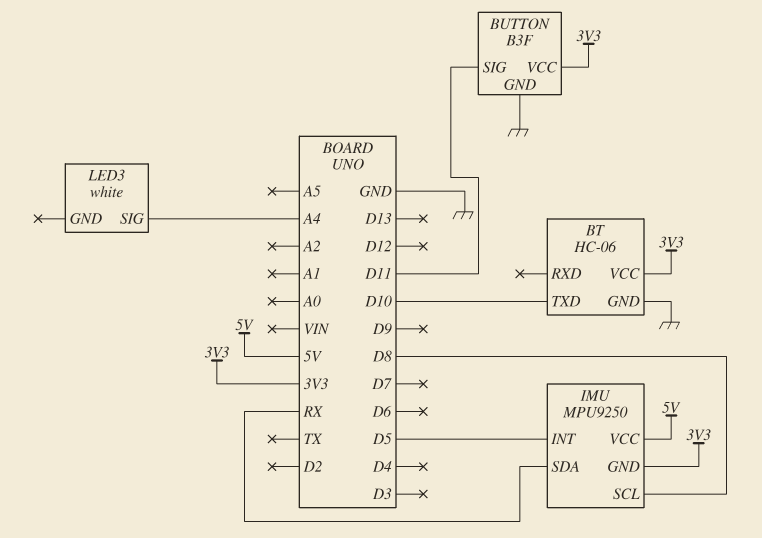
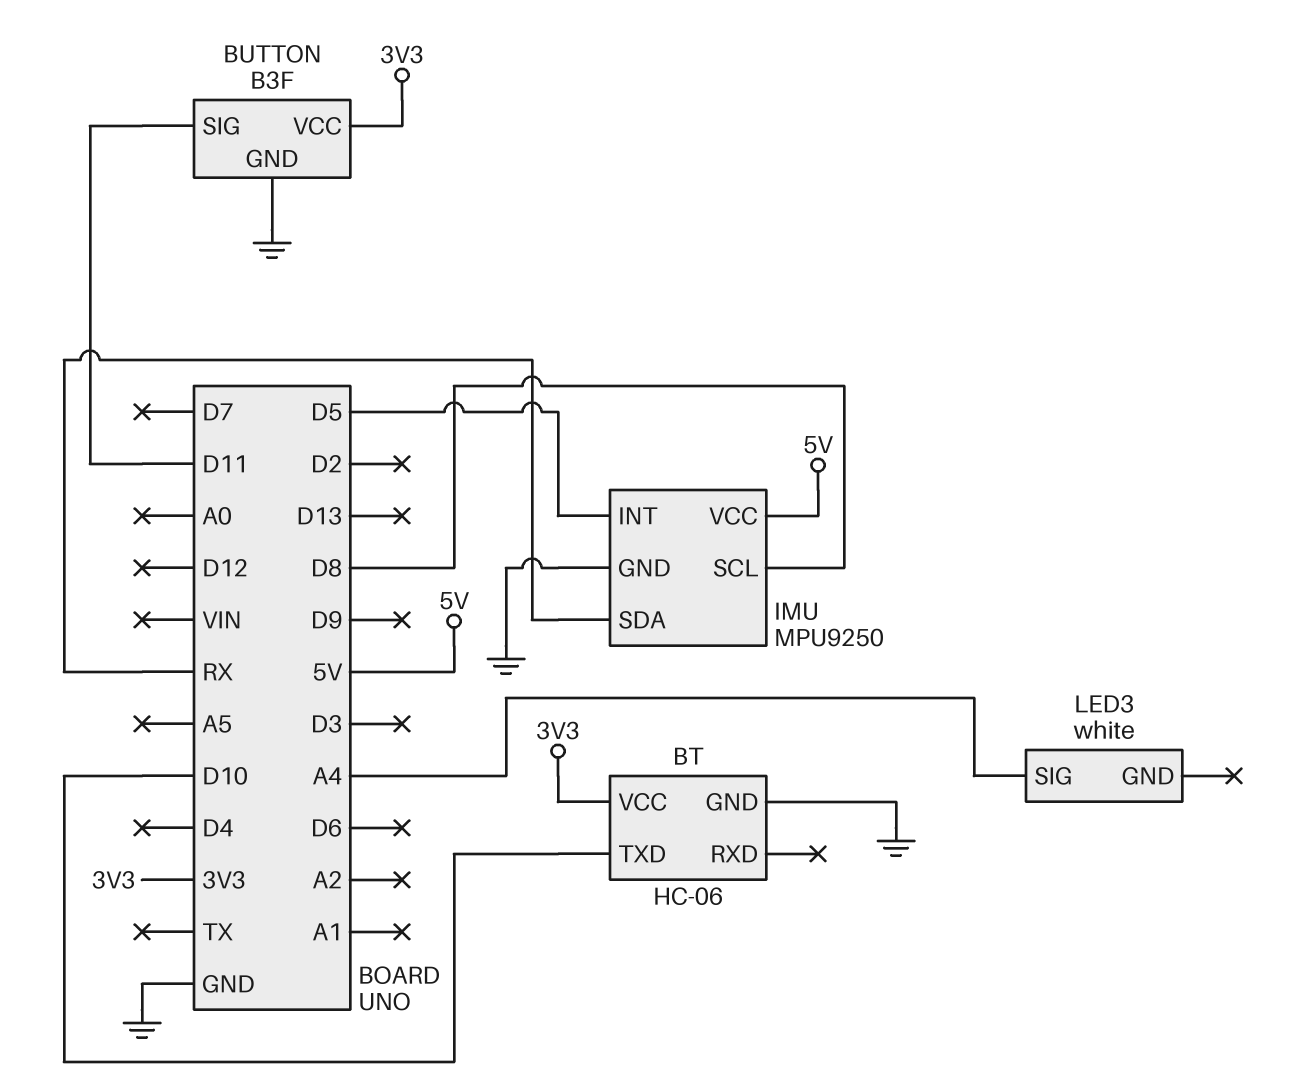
IMU pin GND: 3V3 -> GND

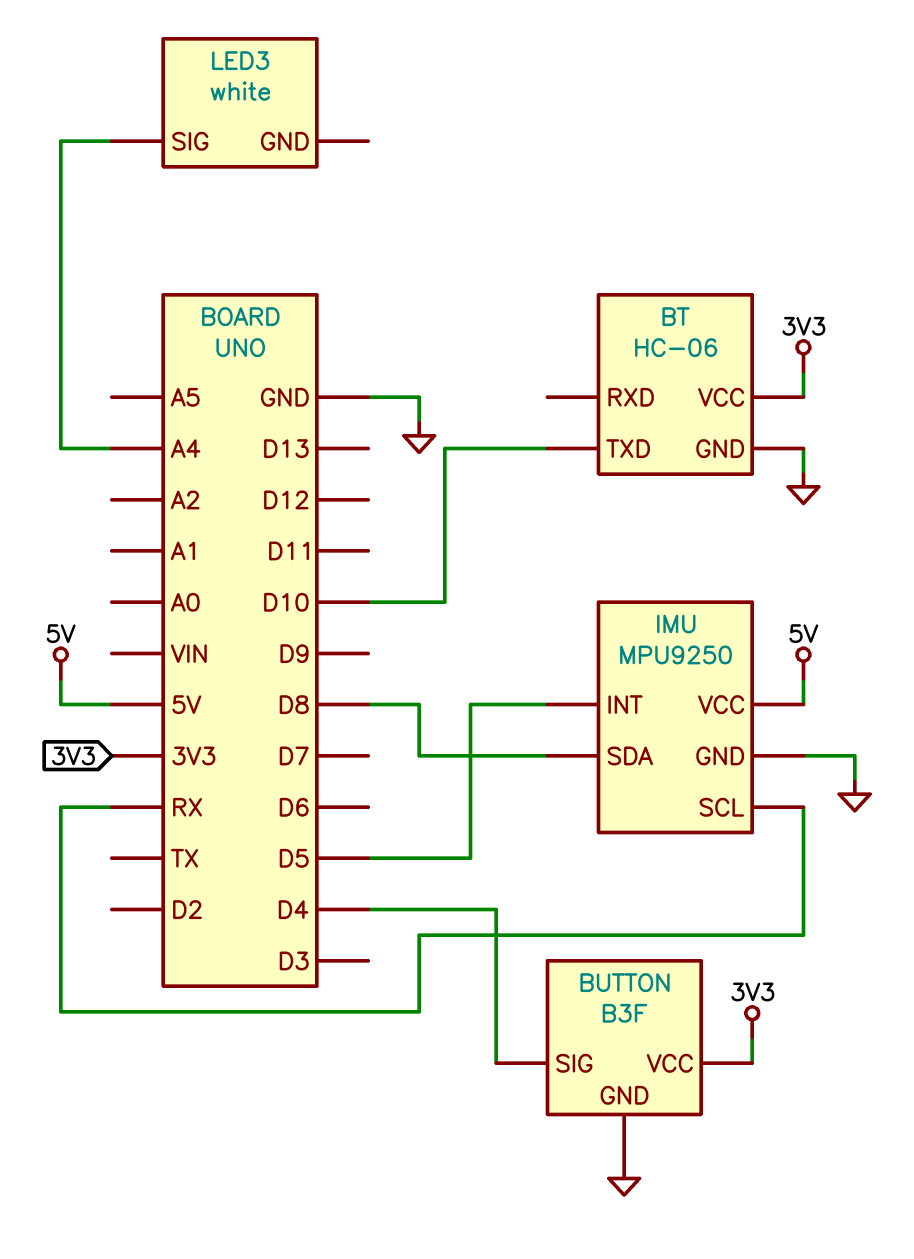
BUTTON pin SIG: D11 -> D4
IMU pin SCL: D8 -> RX
IMU pin SDA: RX -> D8

